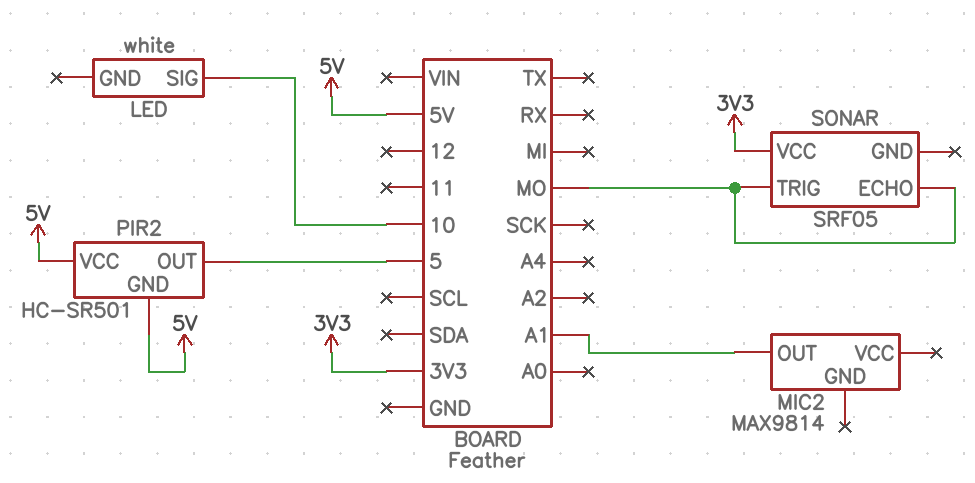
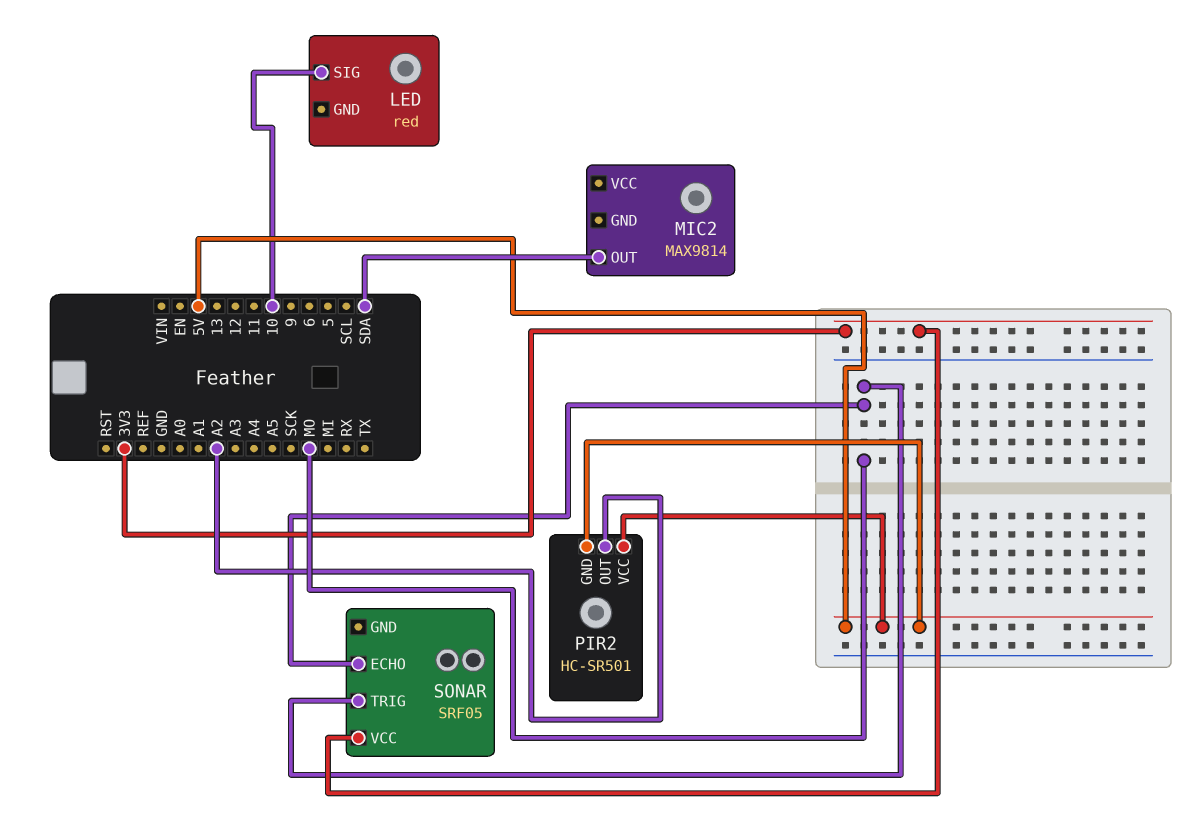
LED: white -> red
MIC2 pin OUT: A1 -> SDA
PIR2 pin OUT: 5 -> A2

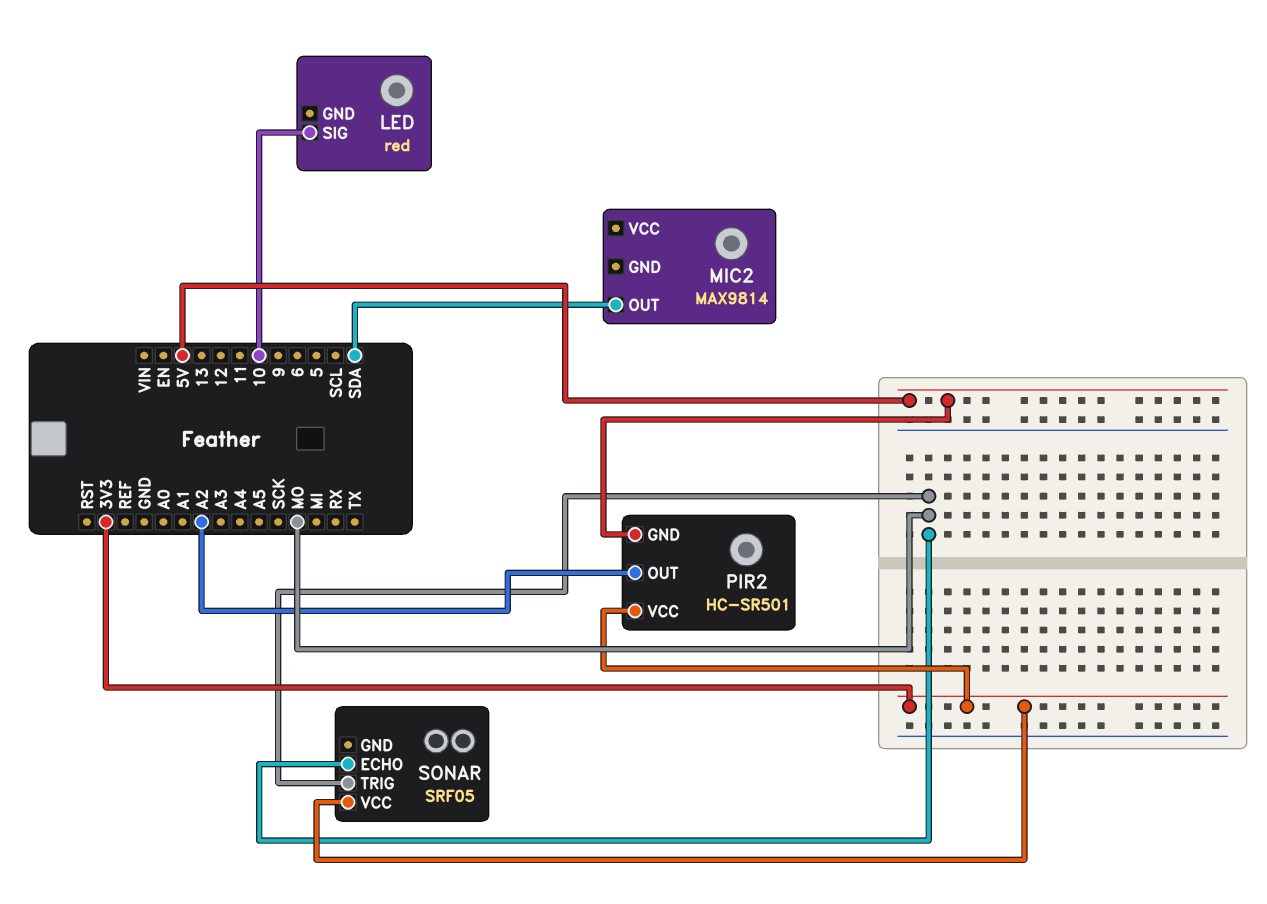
PIR2 pin VCC: 5V -> 3V3

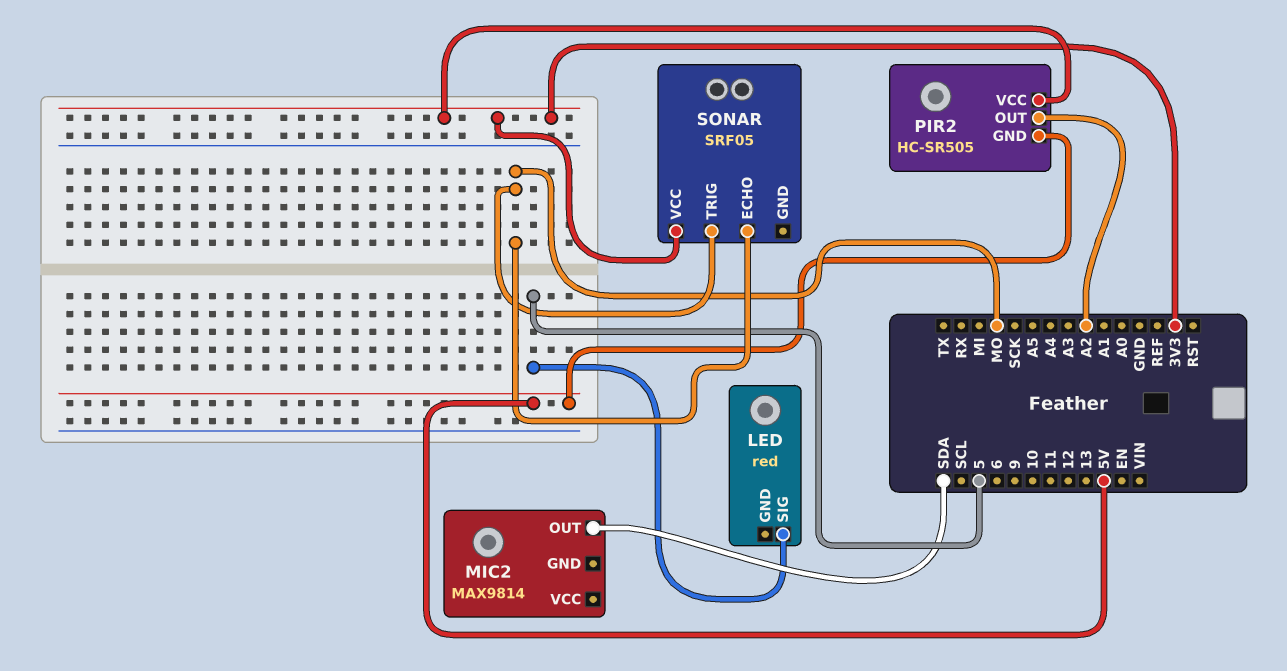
LED pin SIG: 10 -> 5
PIR2: HC-SR501 -> HC-SR505

